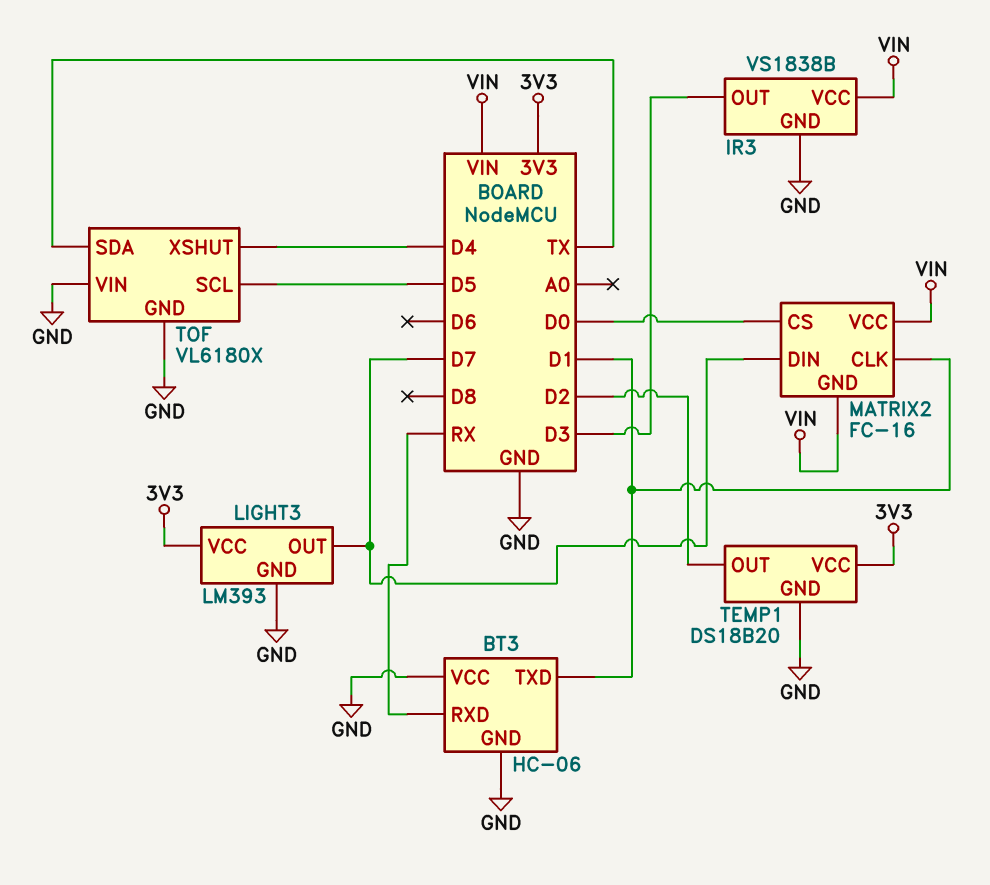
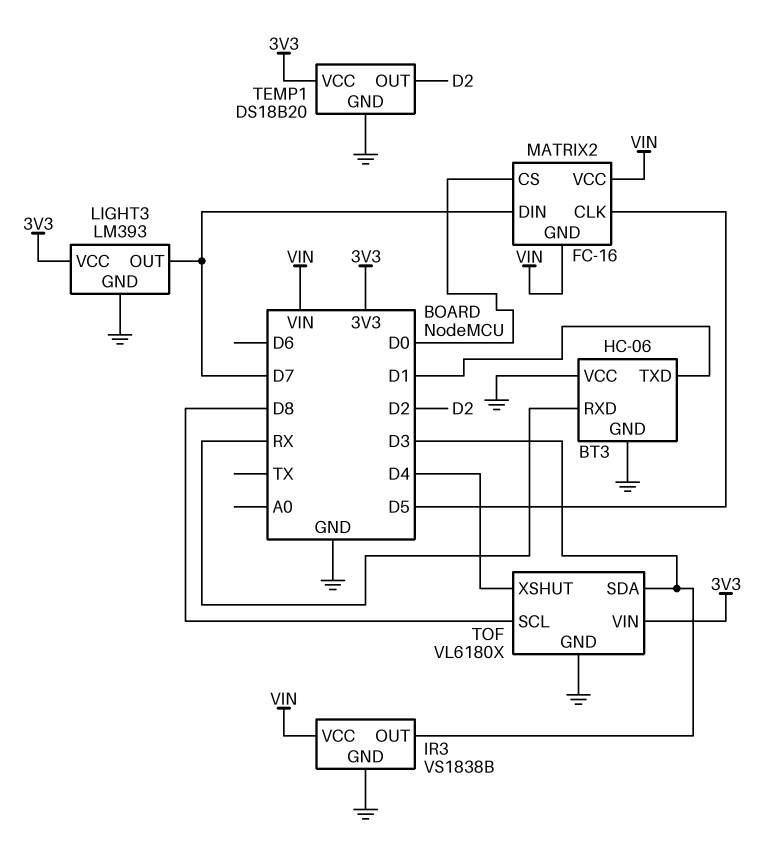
MATRIX2 pin CLK: D1 -> D5
TOF pin SCL: D5 -> D8
TOF pin SDA: TX -> D3
TOF pin VIN: GND -> 3V3

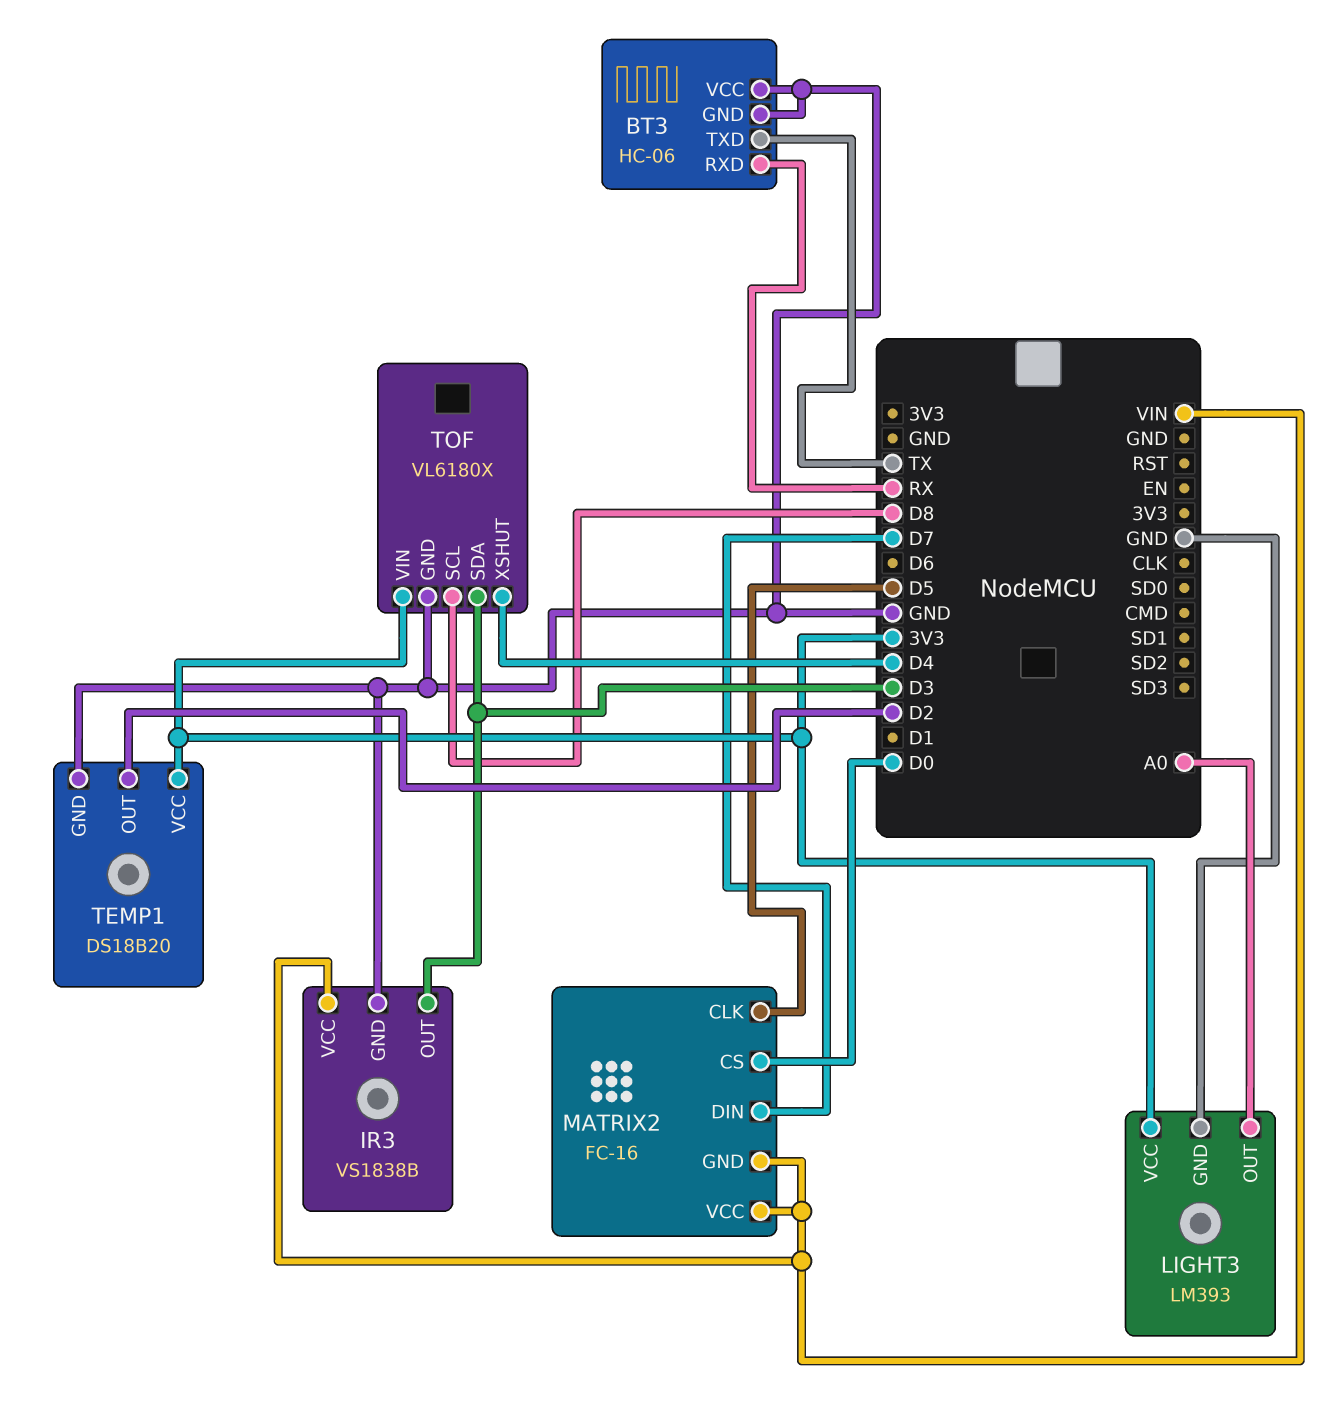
BT3 pin TXD: D1 -> TX
LIGHT3 pin OUT: D7 -> A0

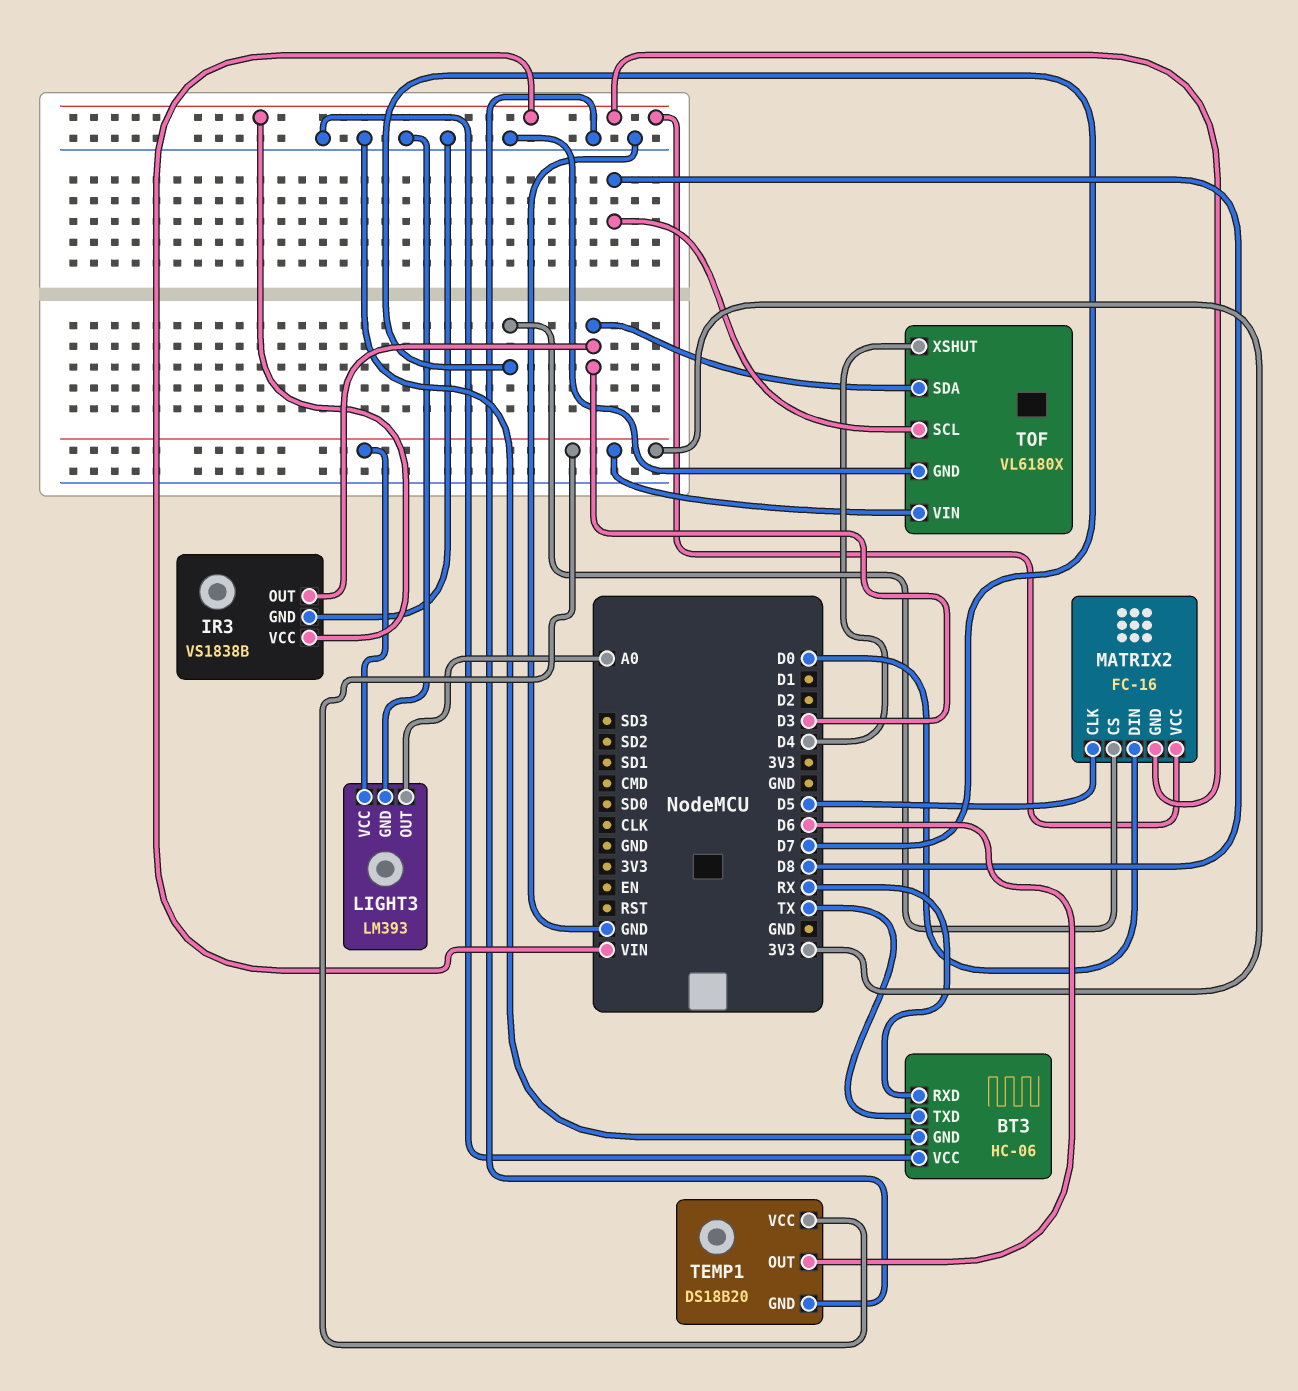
MATRIX2 pin CS: D0 -> D7
MATRIX2 pin DIN: D7 -> D0
TEMP1 pin OUT: D2 -> D6

